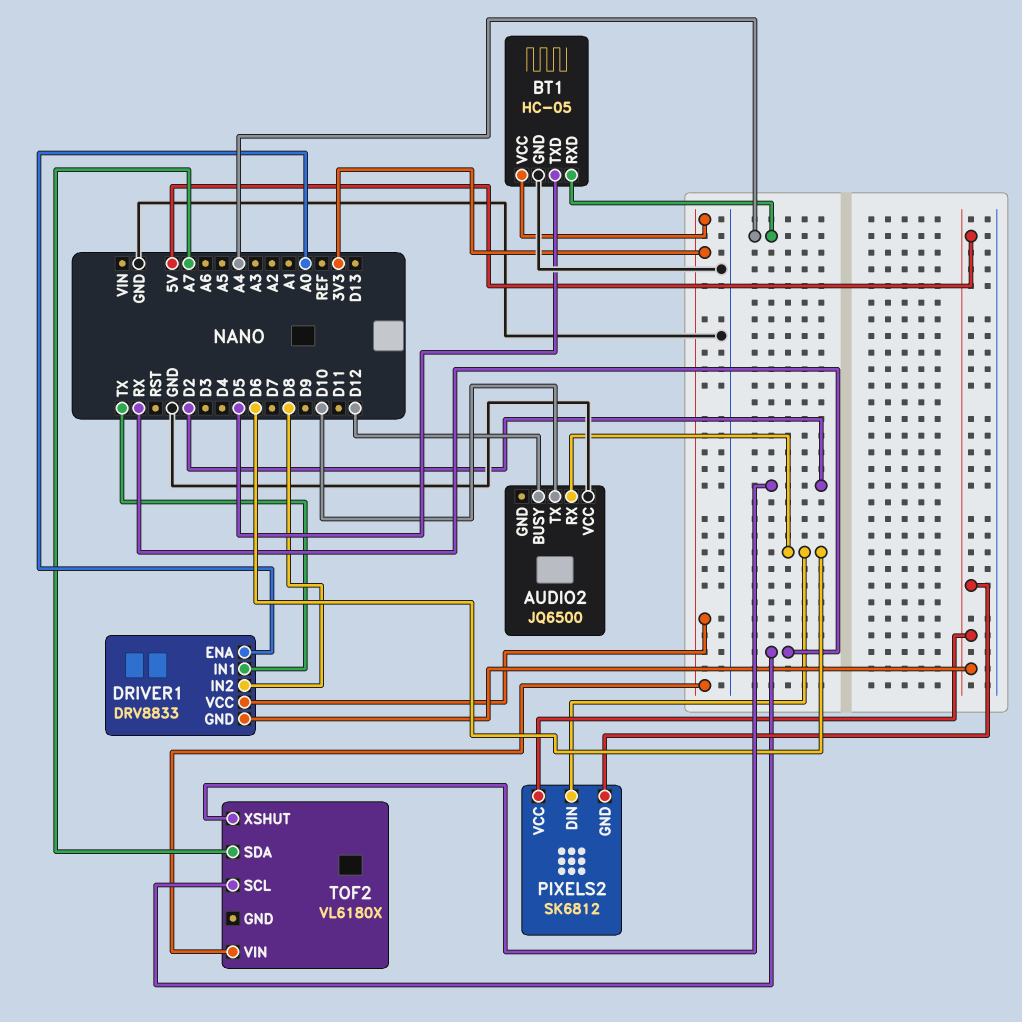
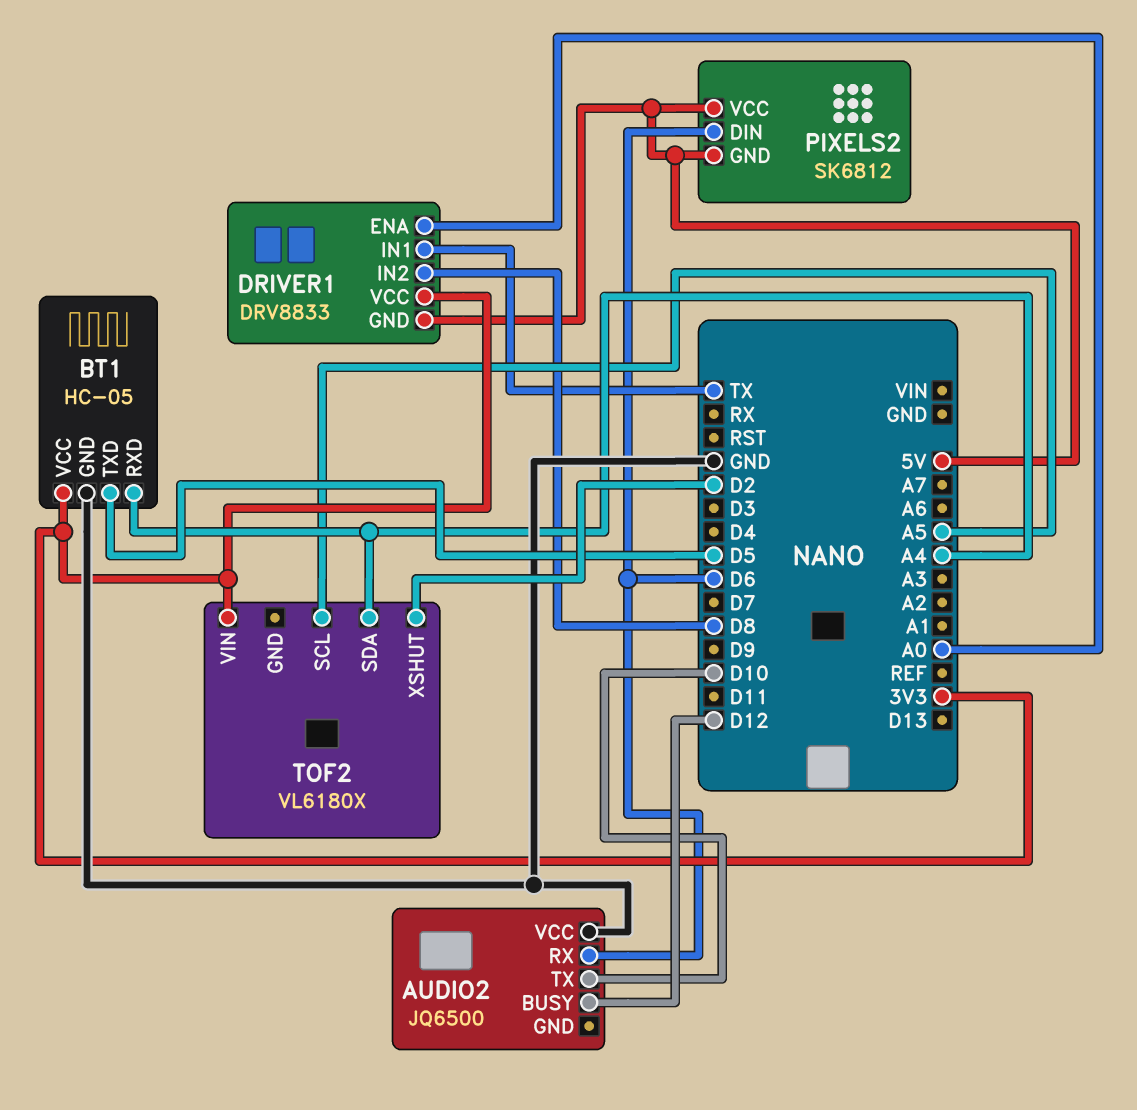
TOF2 pin SCL: RX -> A5
TOF2 pin SDA: A7 -> A4

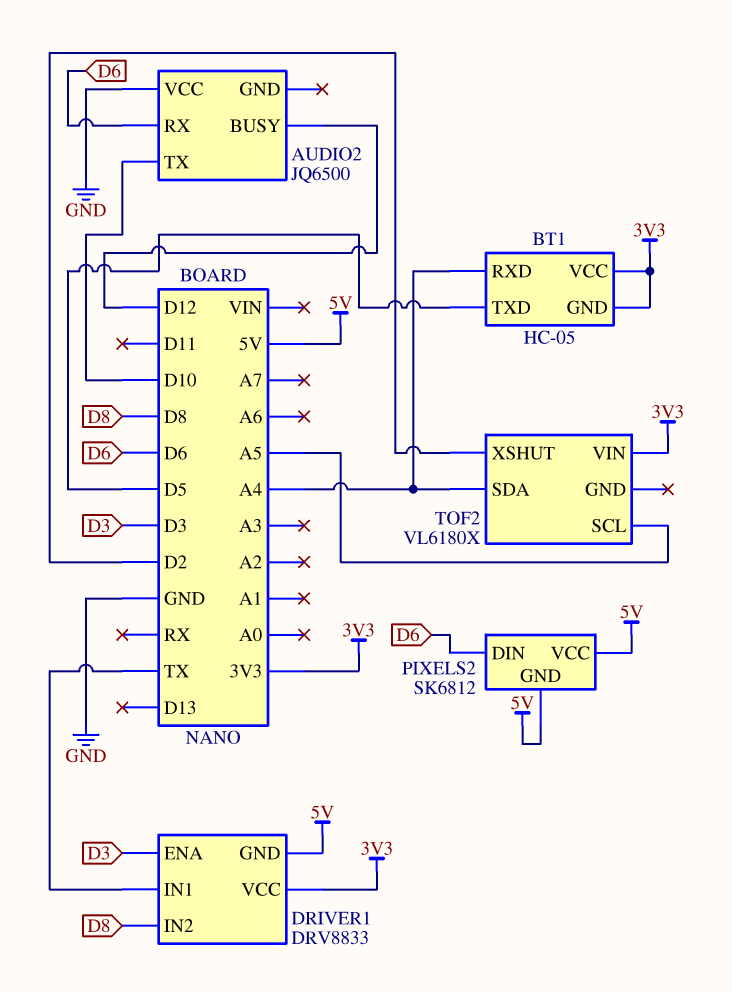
BT1 pin GND: GND -> 3V3
DRIVER1 pin ENA: A0 -> D3

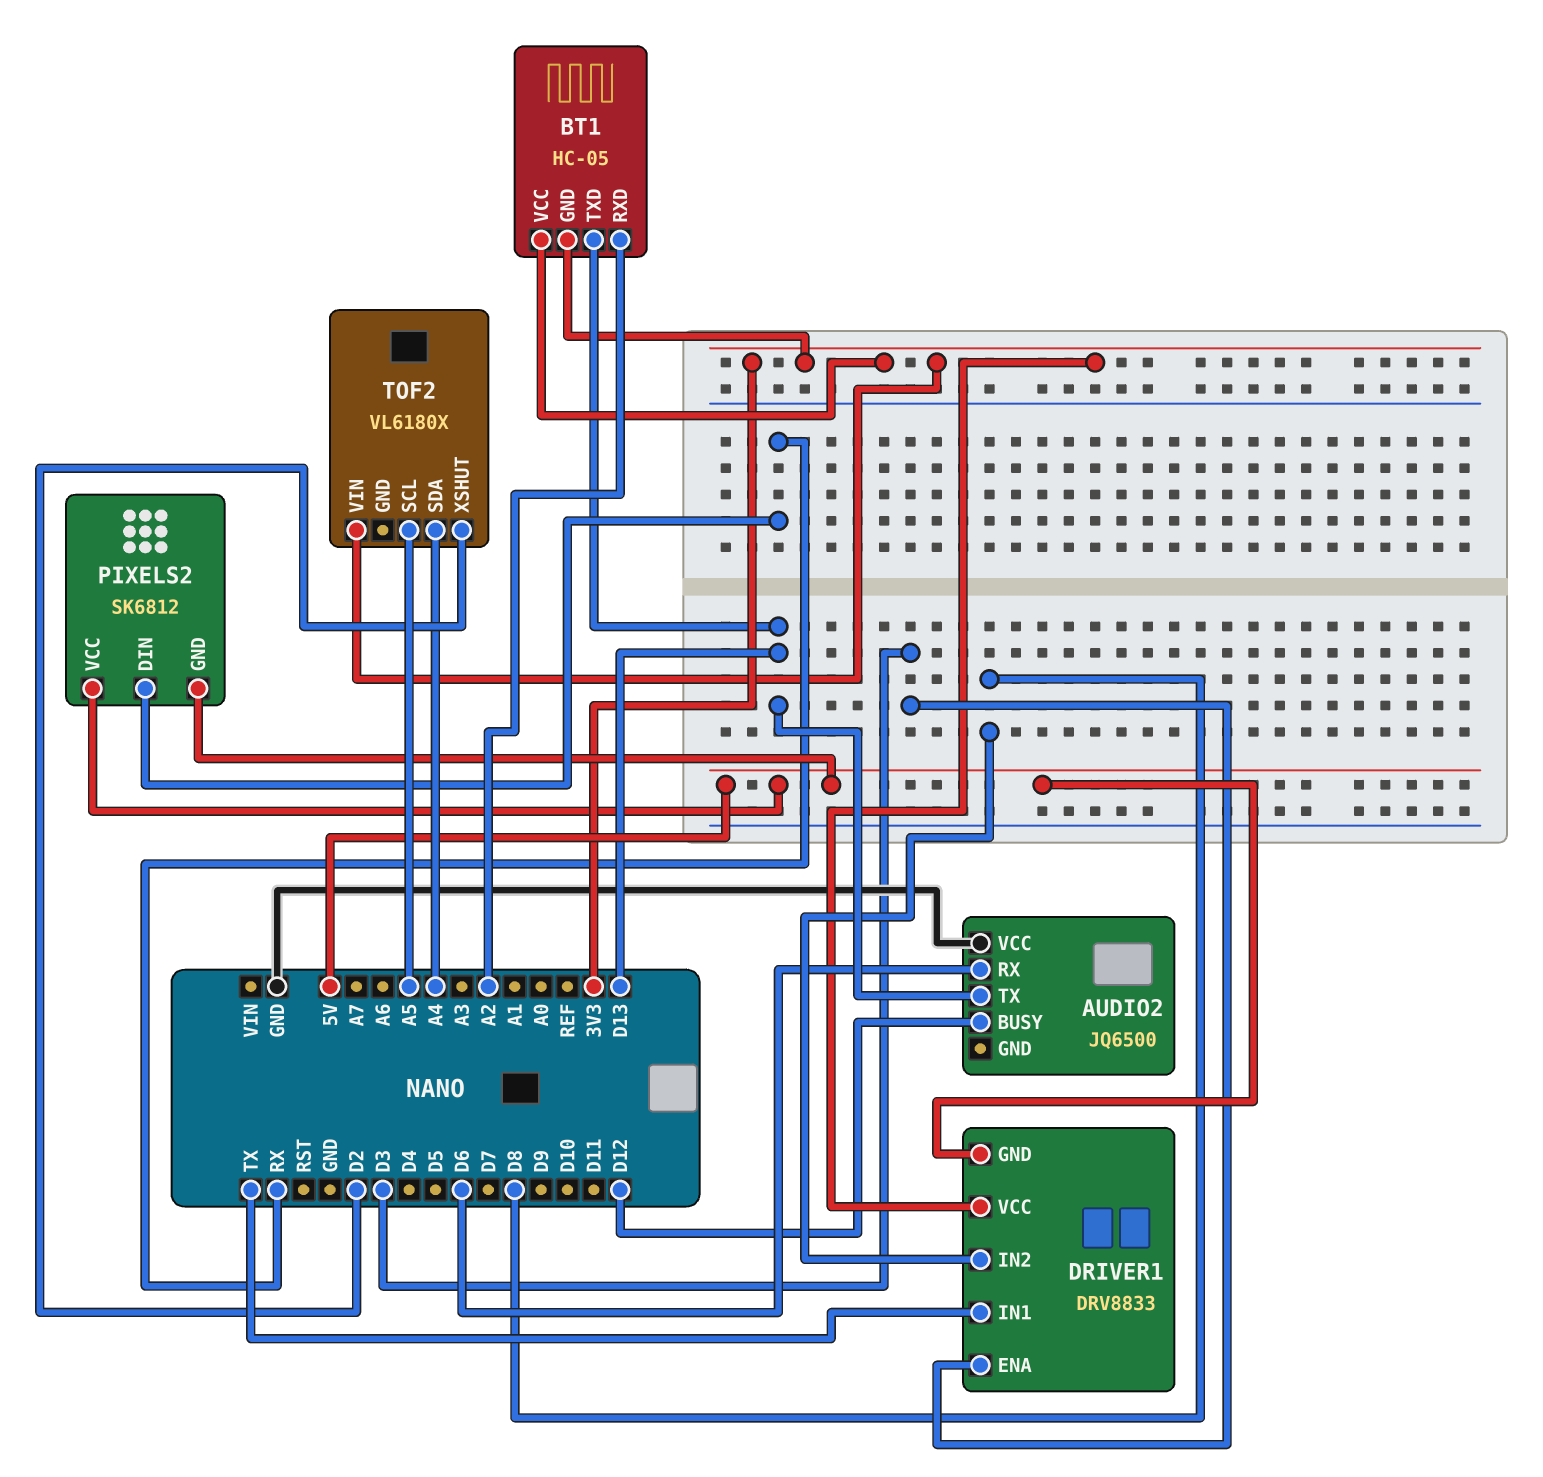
AUDIO2 pin TX: D10 -> D13
BT1 pin RXD: A4 -> A2
BT1 pin TXD: D5 -> D13
PIXELS2 pin DIN: D6 -> RX

